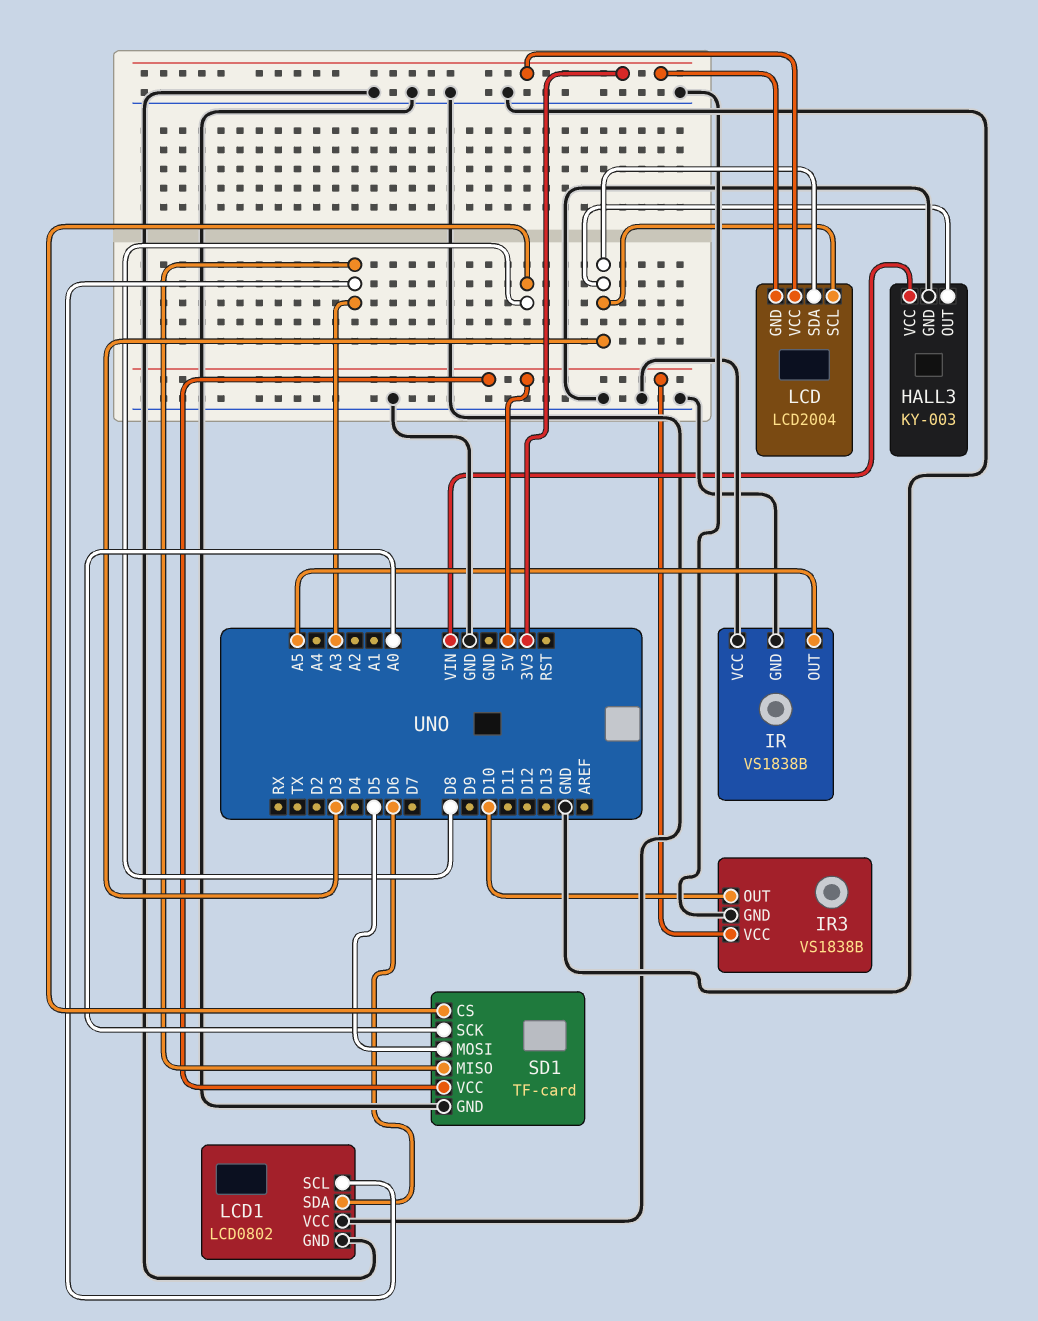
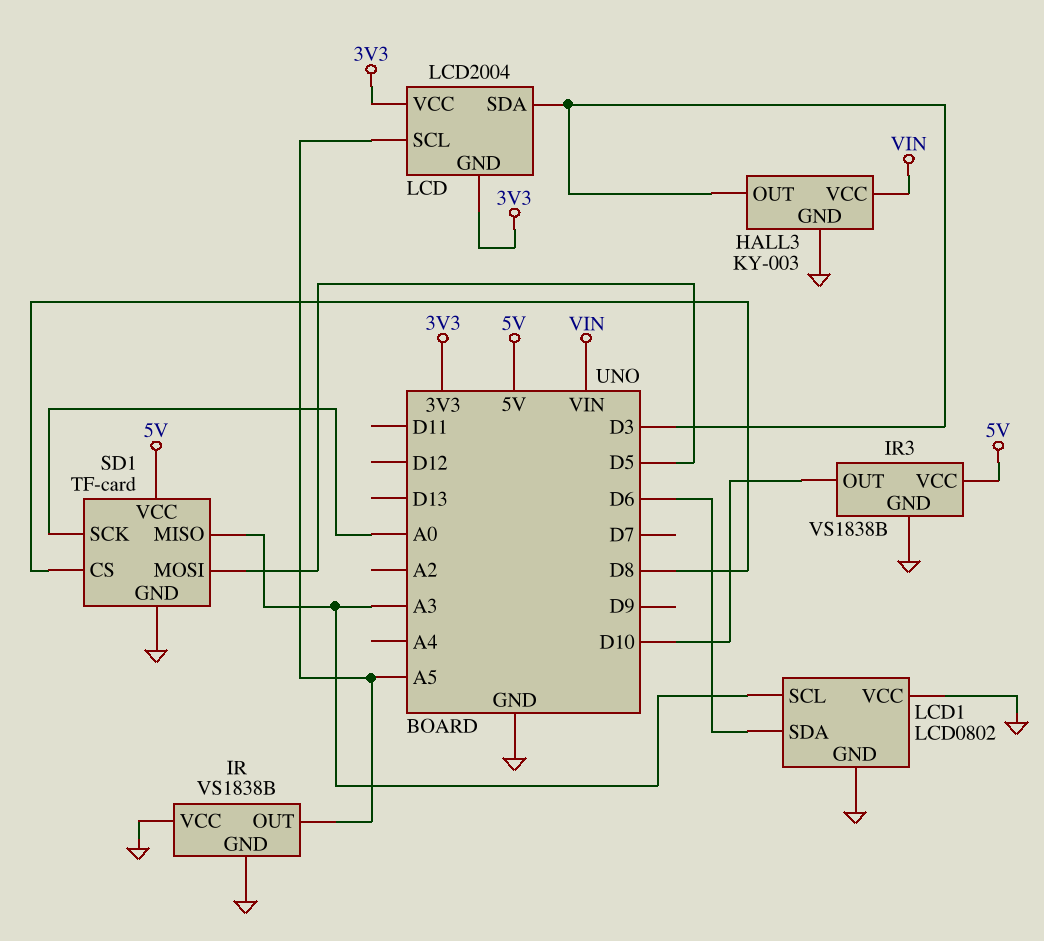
LCD pin SCL: D3 -> A5

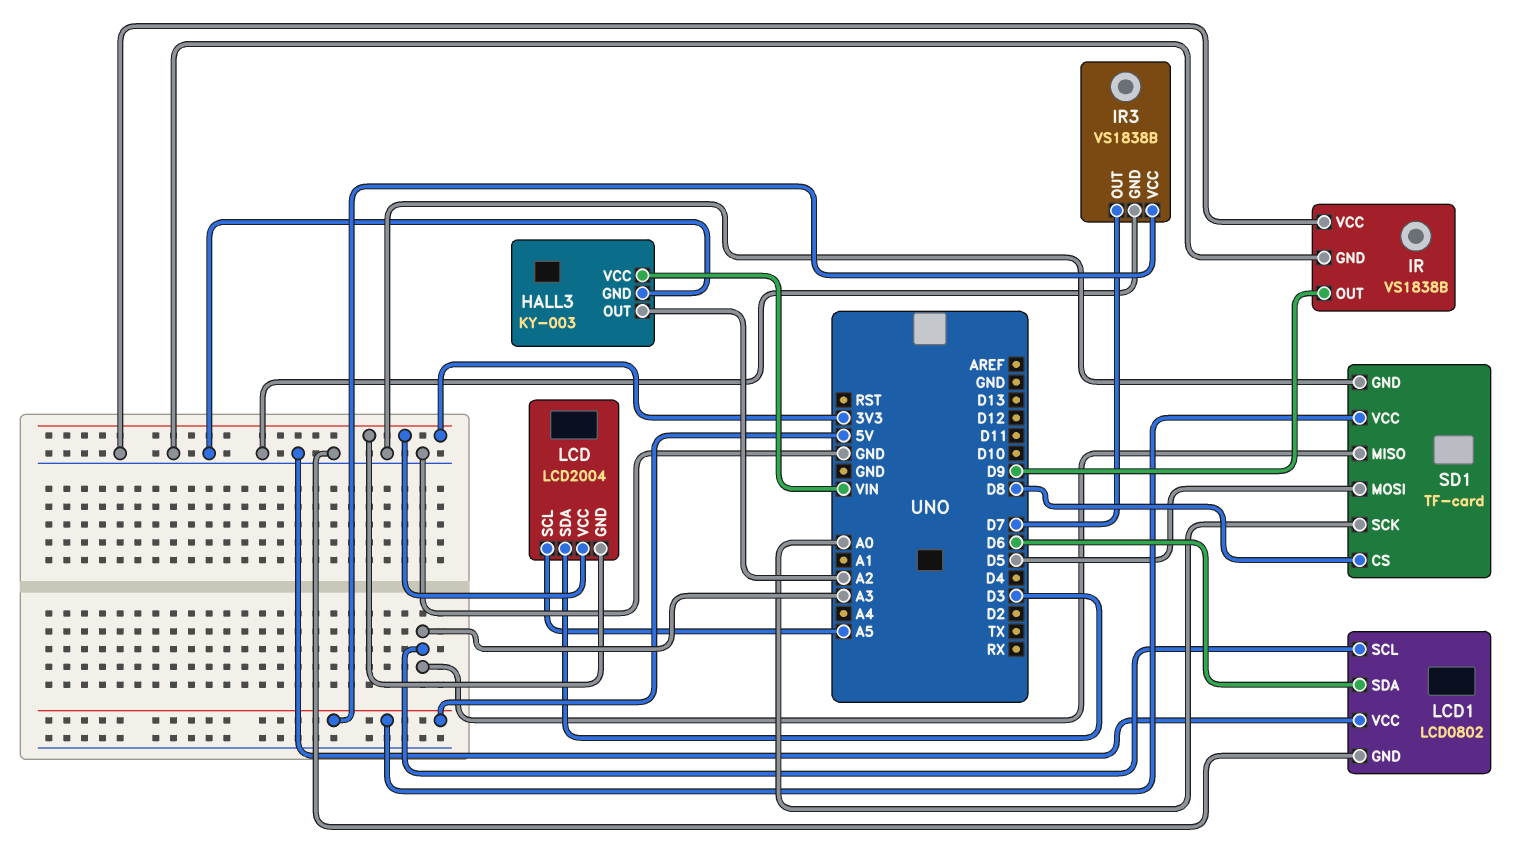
HALL3 pin OUT: D3 -> A2
IR pin OUT: A5 -> D9
IR3 pin OUT: D10 -> D7

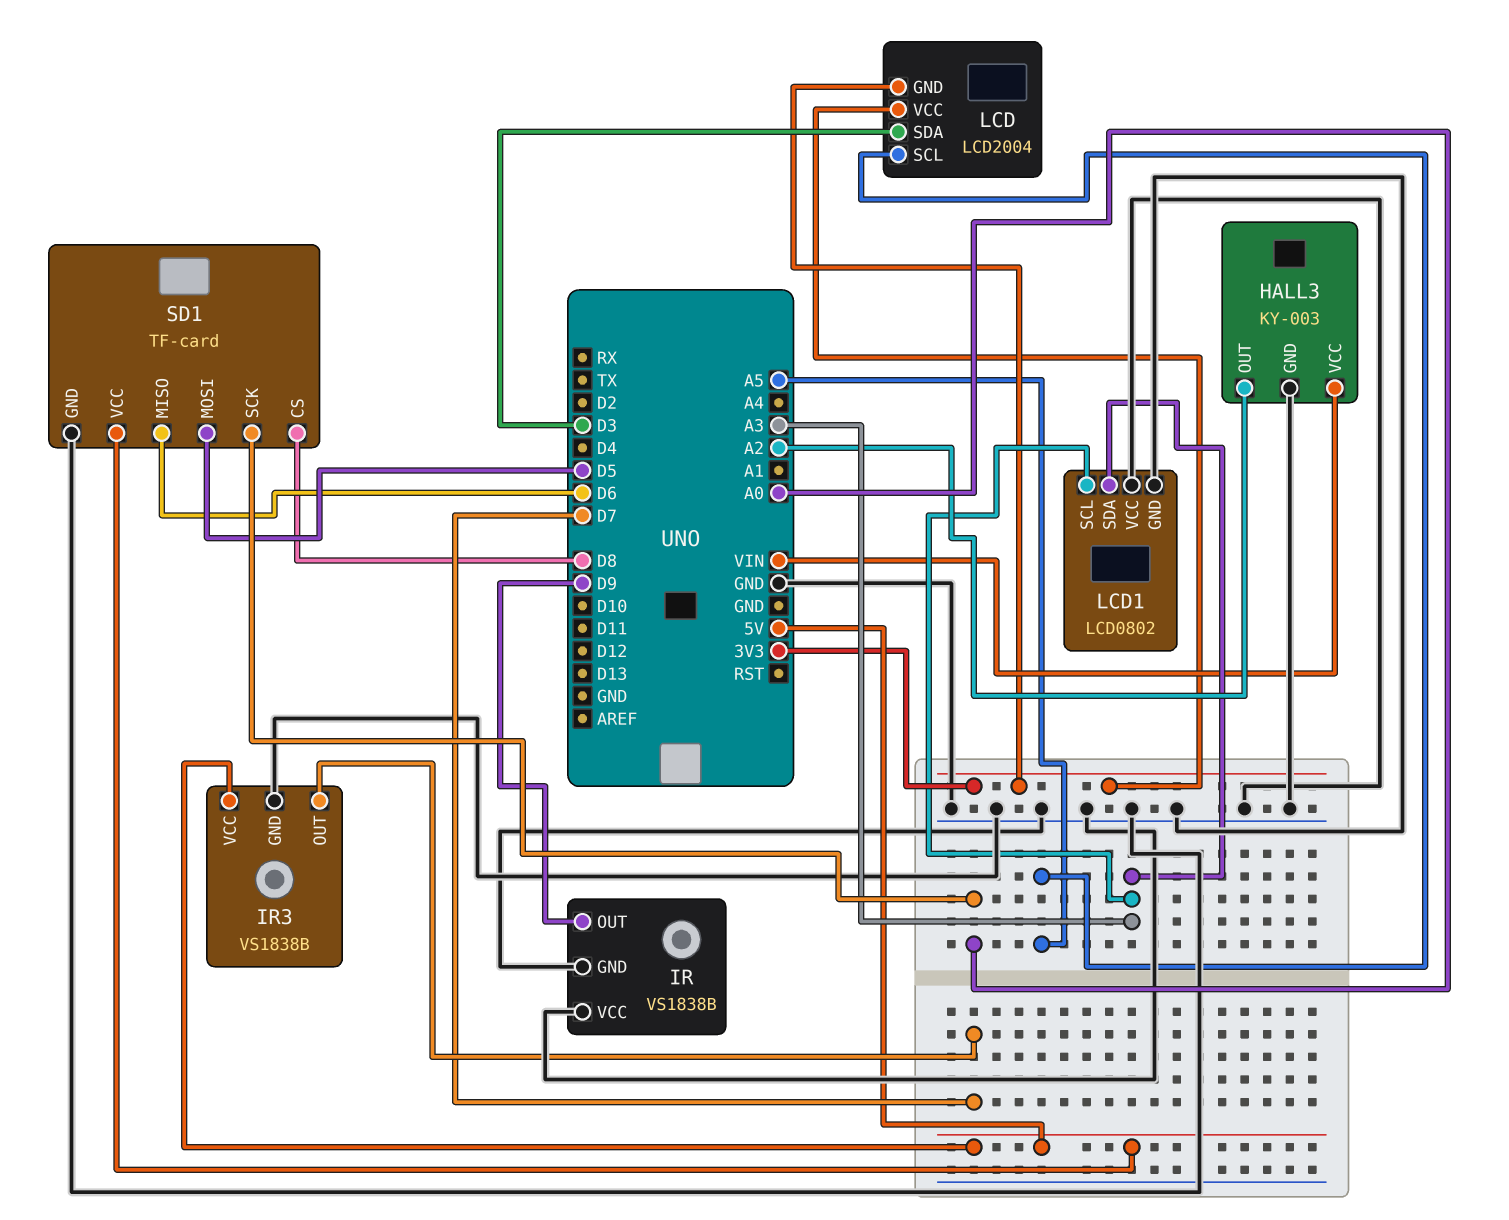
LCD1 pin SDA: D6 -> A3
SD1 pin MISO: A3 -> D6

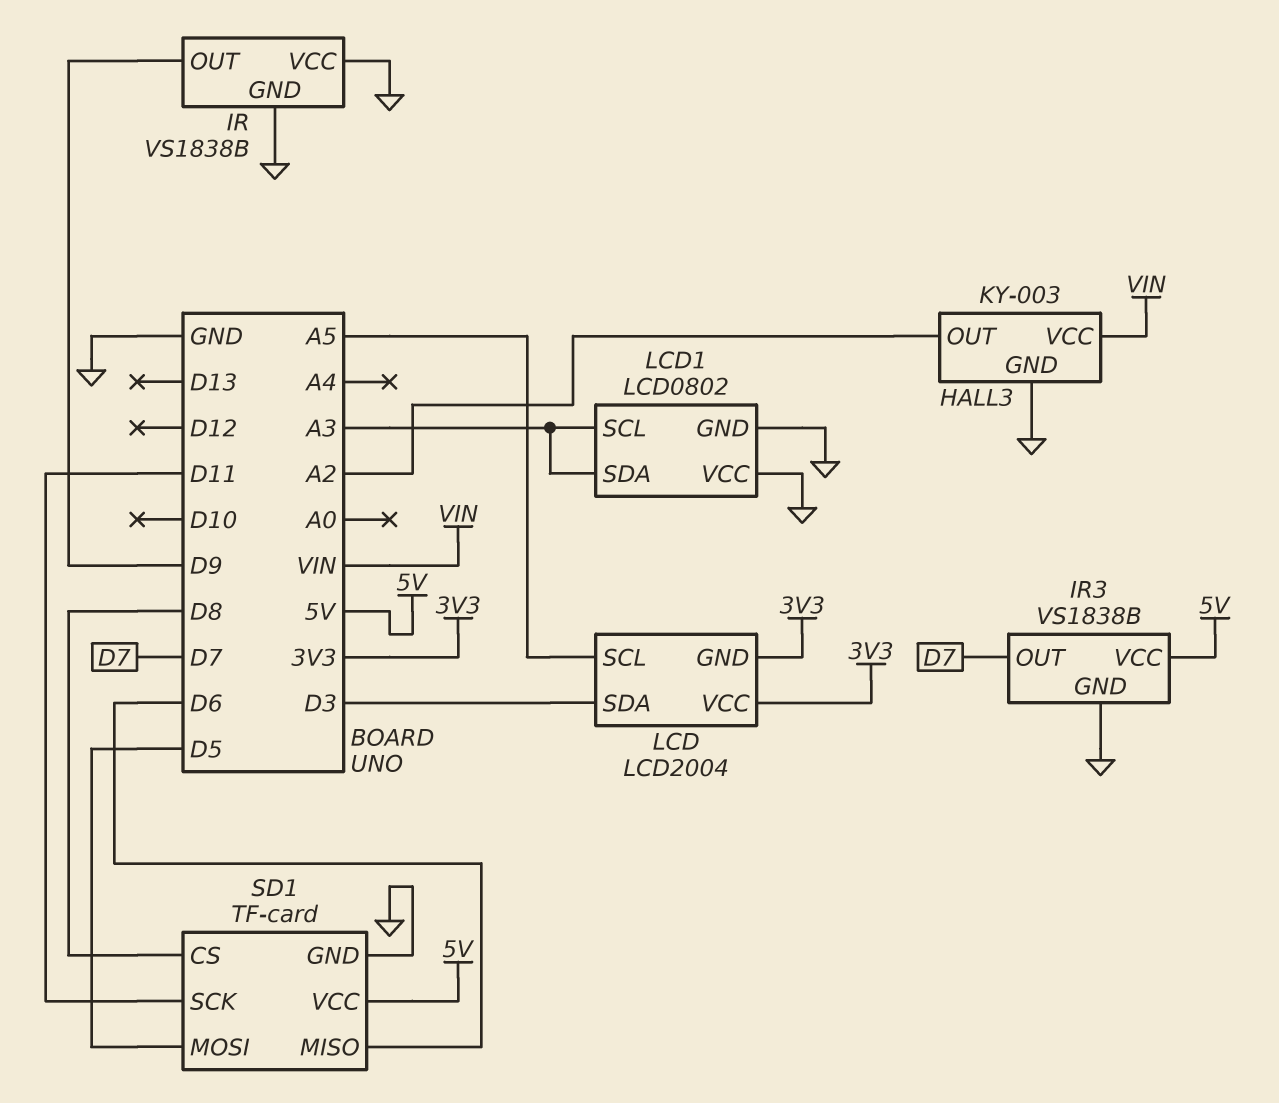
SD1 pin SCK: A0 -> D11

